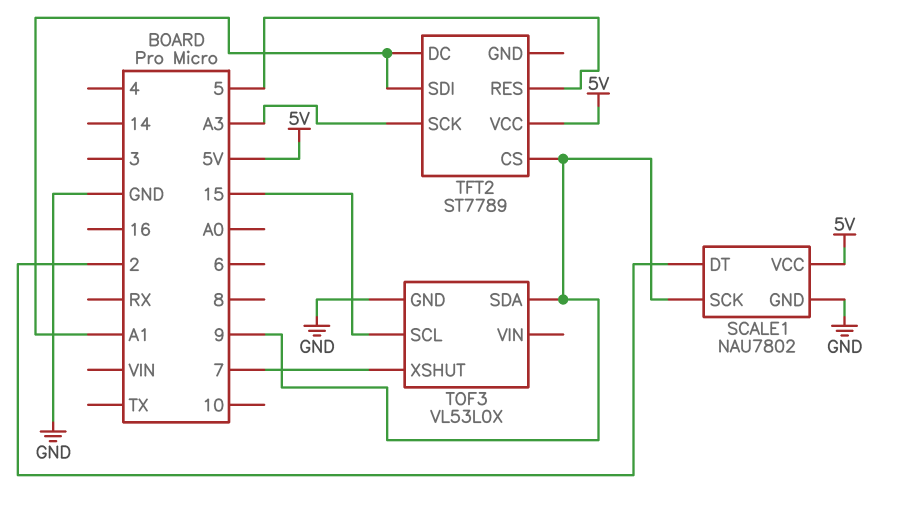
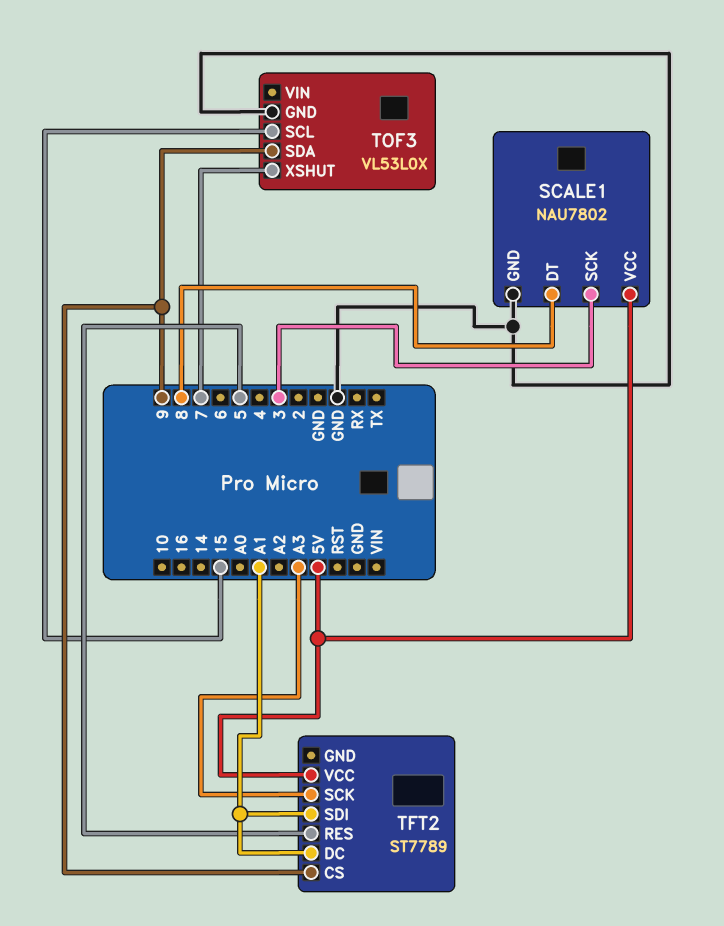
SCALE1 pin DT: 2 -> 8
SCALE1 pin SCK: 9 -> 3

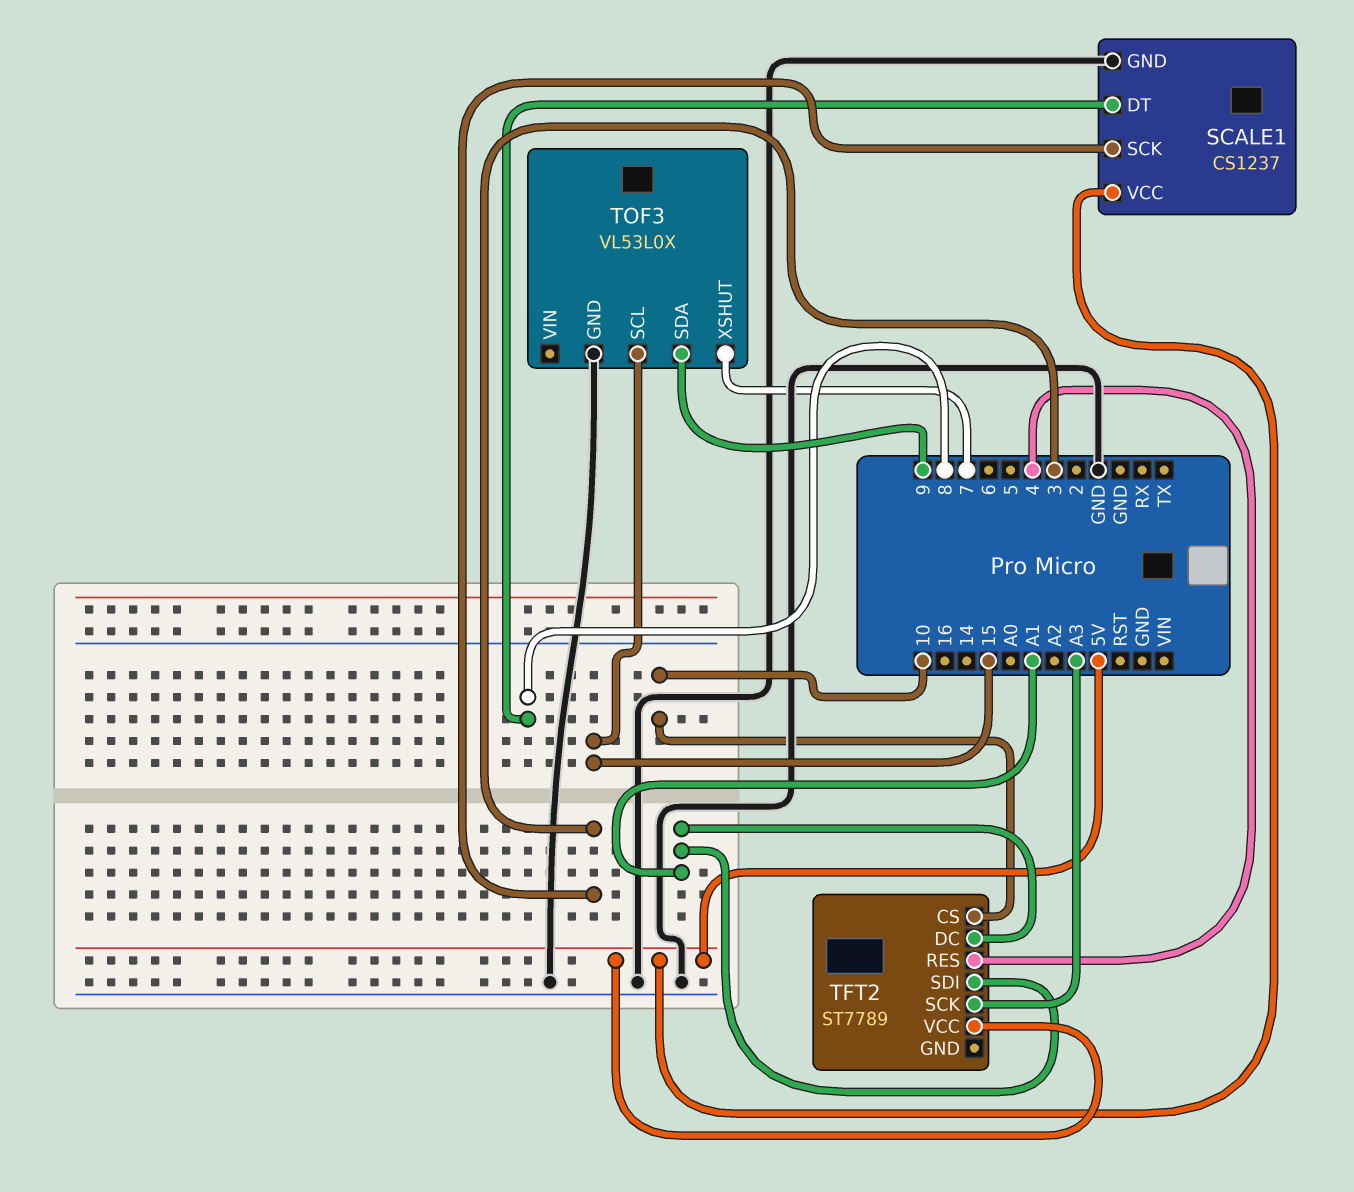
SCALE1: NAU7802 -> CS1237
TFT2 pin CS: 9 -> 10
TFT2 pin RES: 5 -> 4

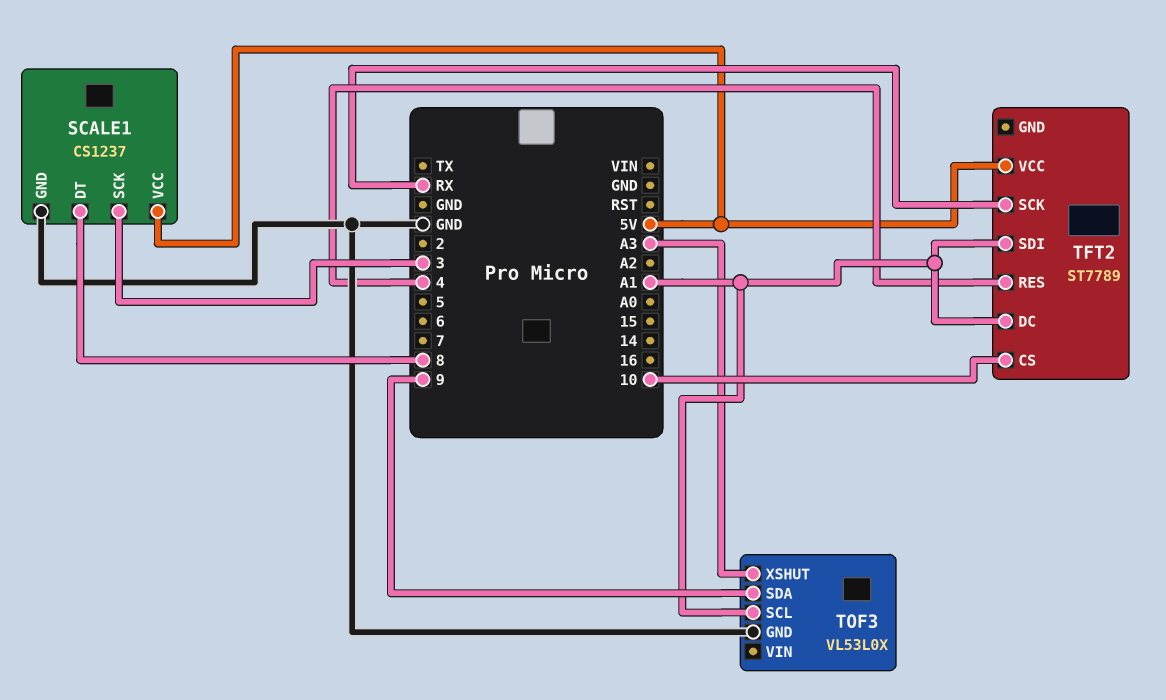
TFT2 pin SCK: A3 -> RX
TOF3 pin SCL: 15 -> A1
TOF3 pin XSHUT: 7 -> A3

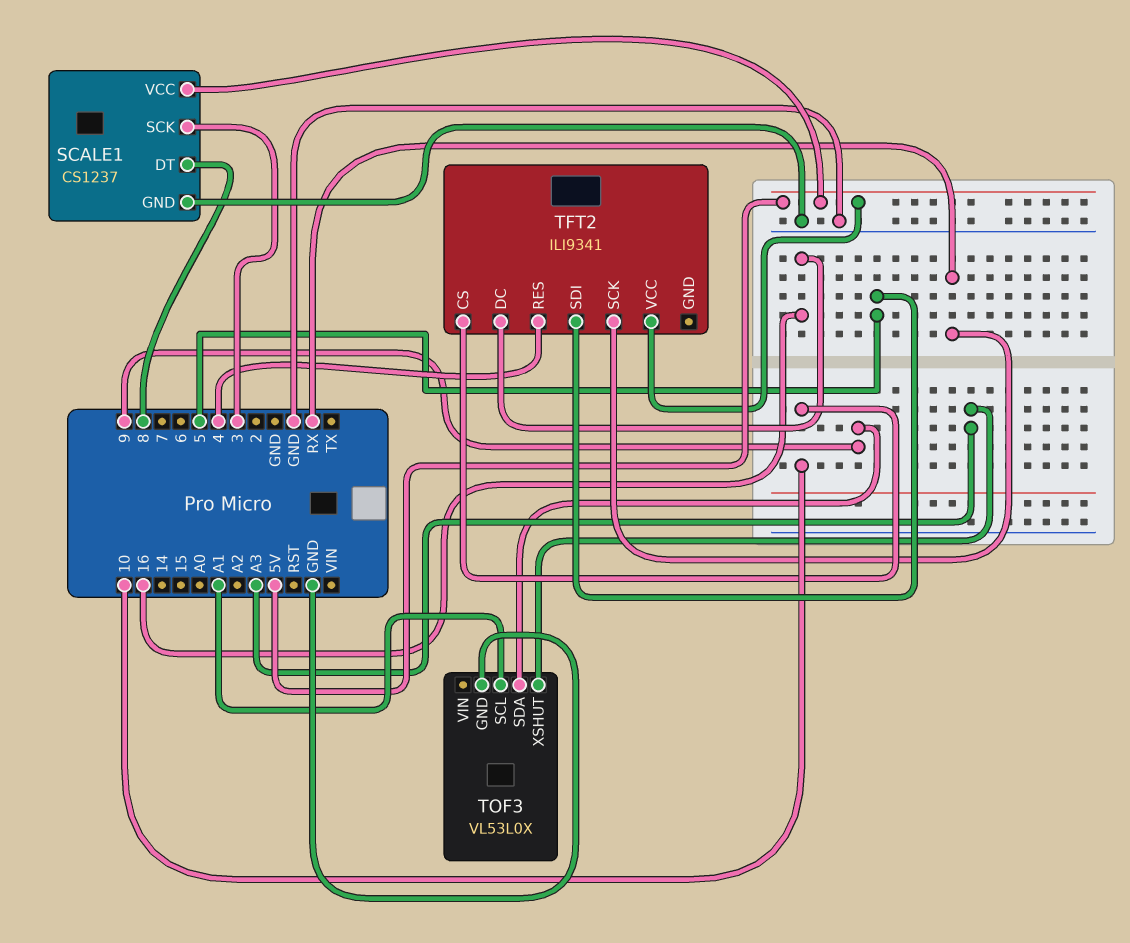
TFT2: ST7789 -> ILI9341
TFT2 pin DC: A1 -> 16
TFT2 pin SDI: A1 -> 5

